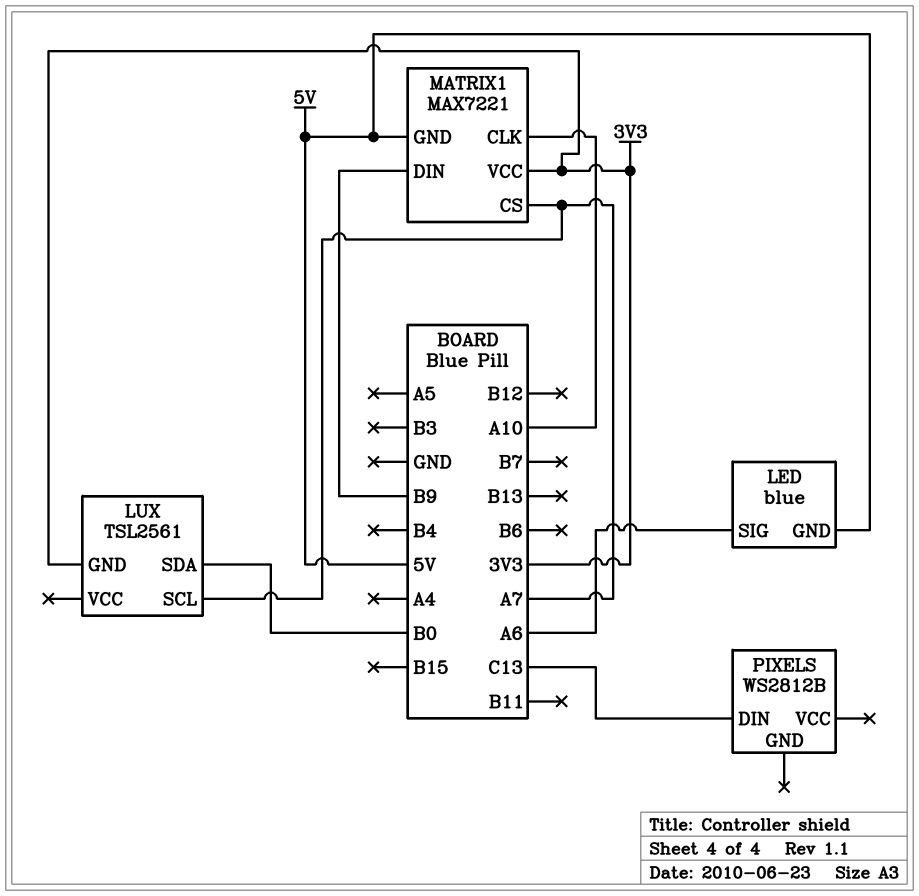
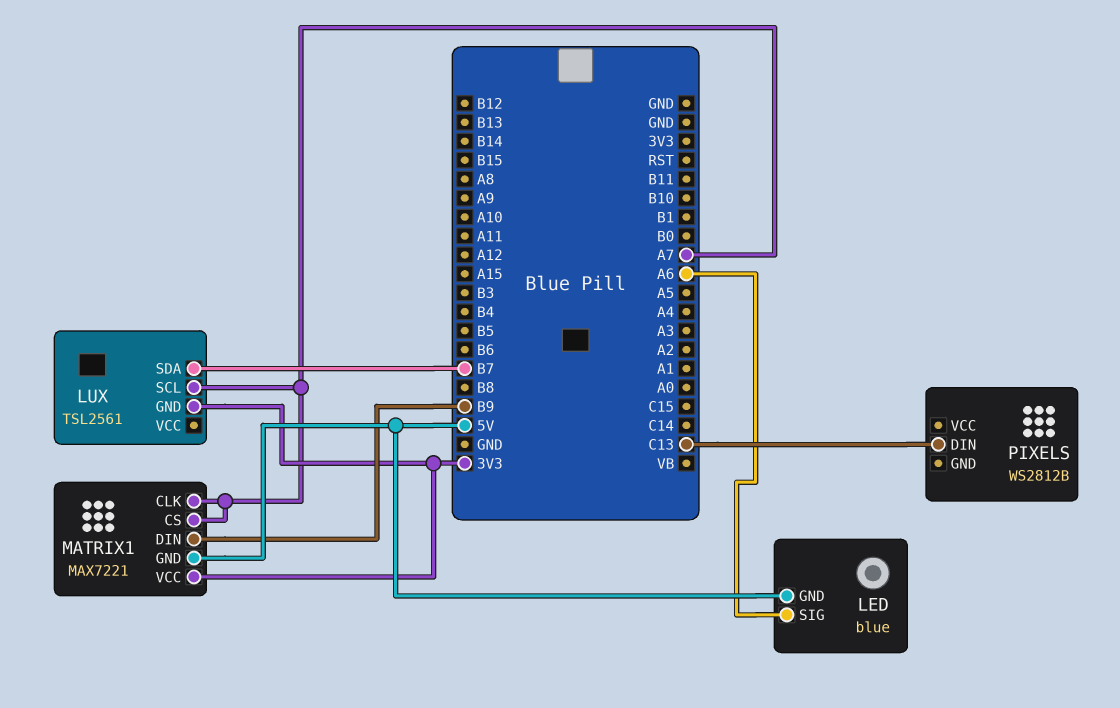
LUX pin SDA: B0 -> B7
MATRIX1 pin CLK: A10 -> A7

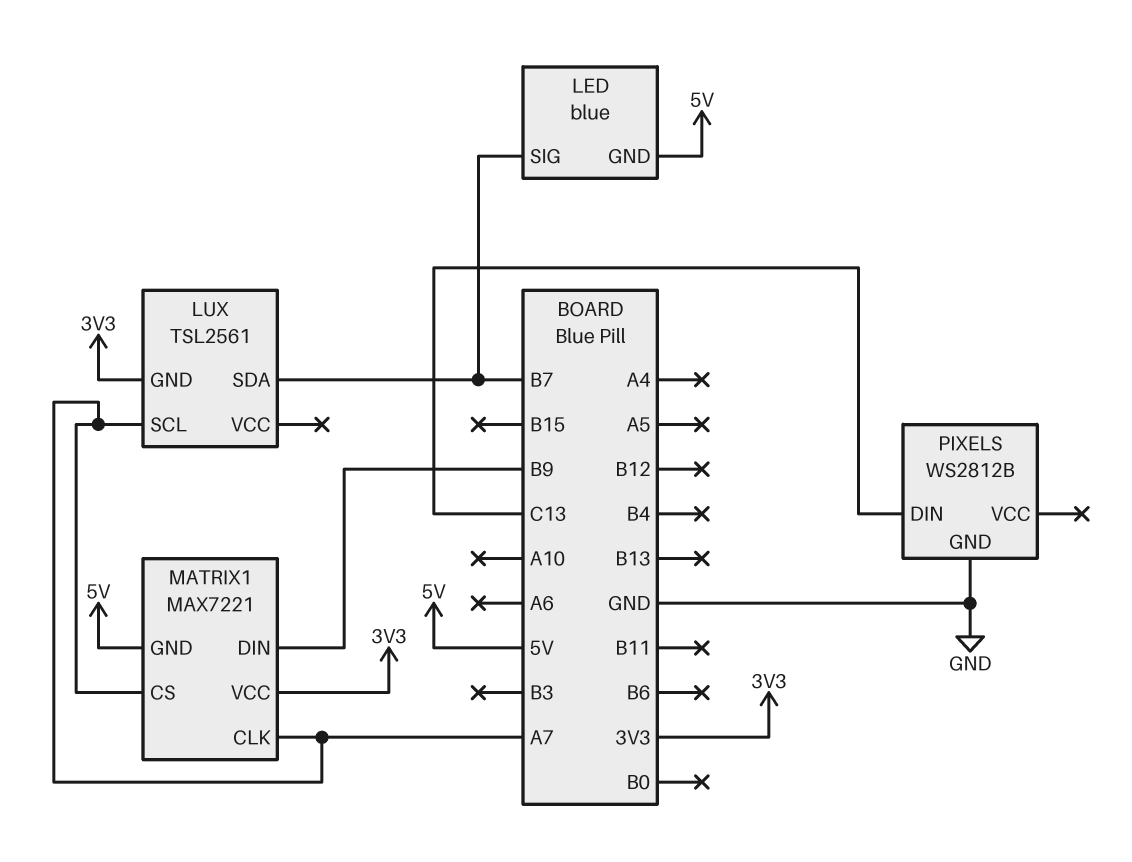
LED pin SIG: A6 -> B7
PIXELS pin GND: none -> GND

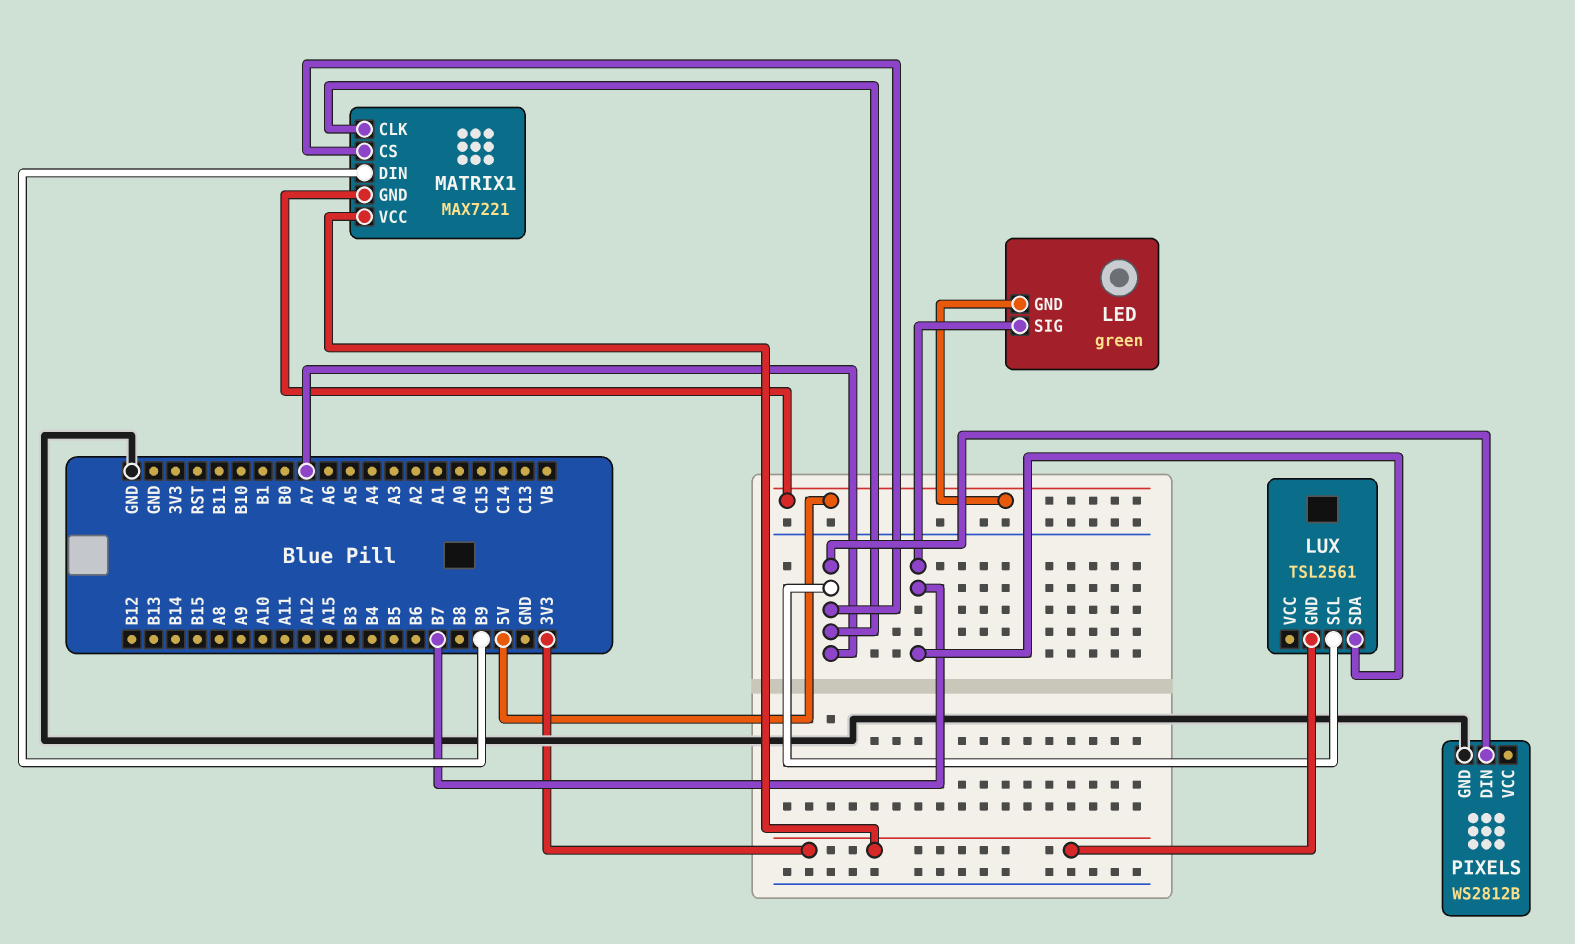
LED: blue -> green
PIXELS pin DIN: C13 -> A7

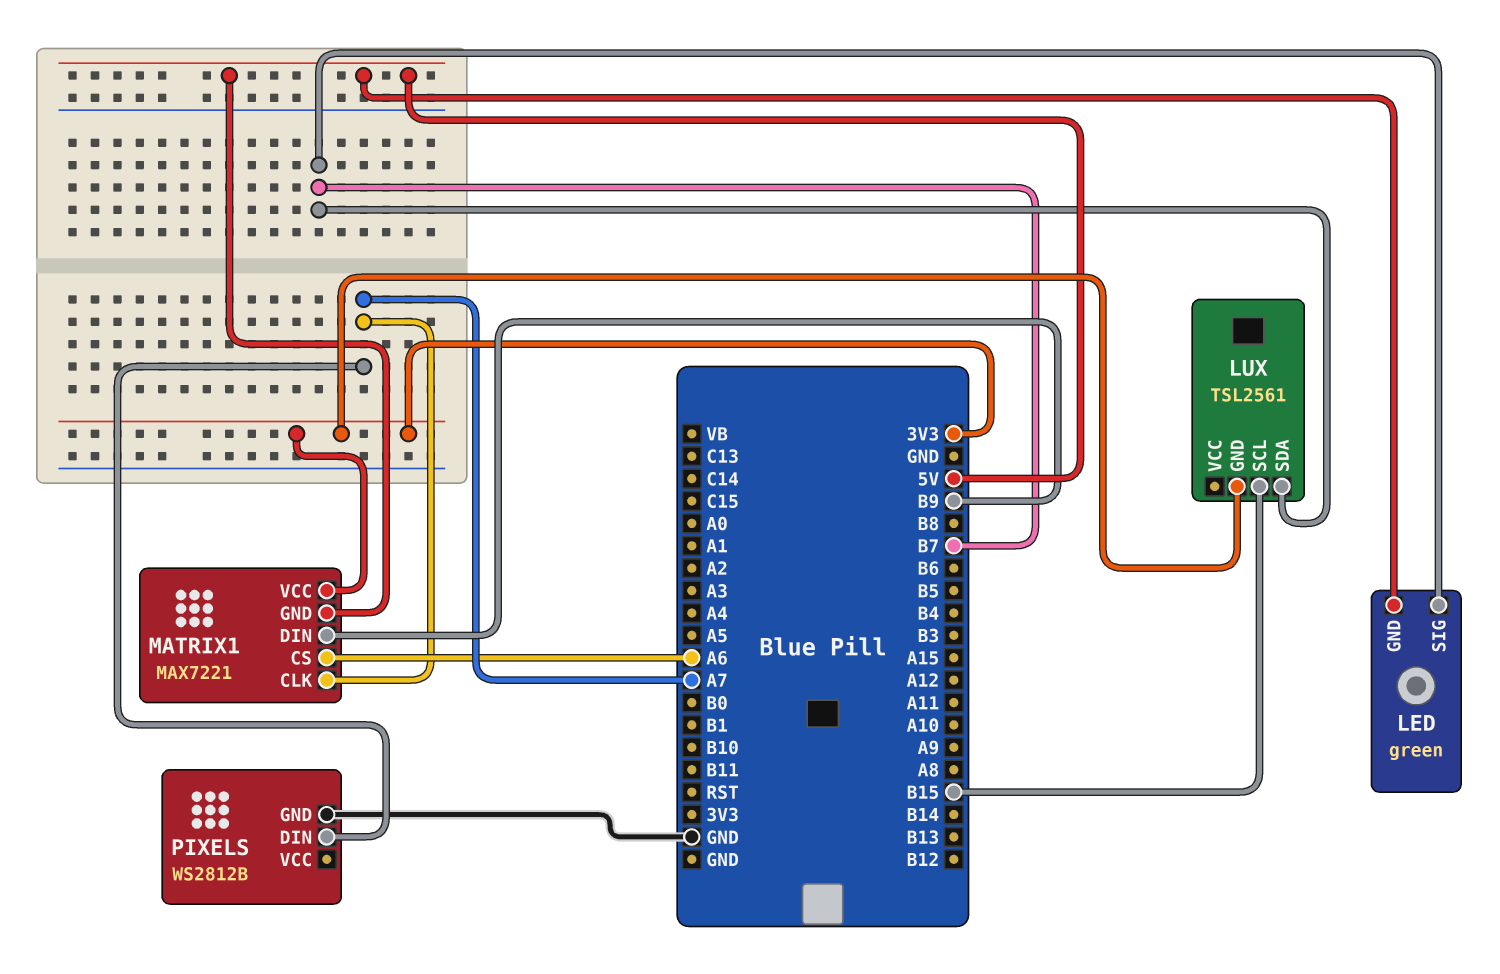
LUX pin SCL: A7 -> B15
MATRIX1 pin CS: A7 -> A6

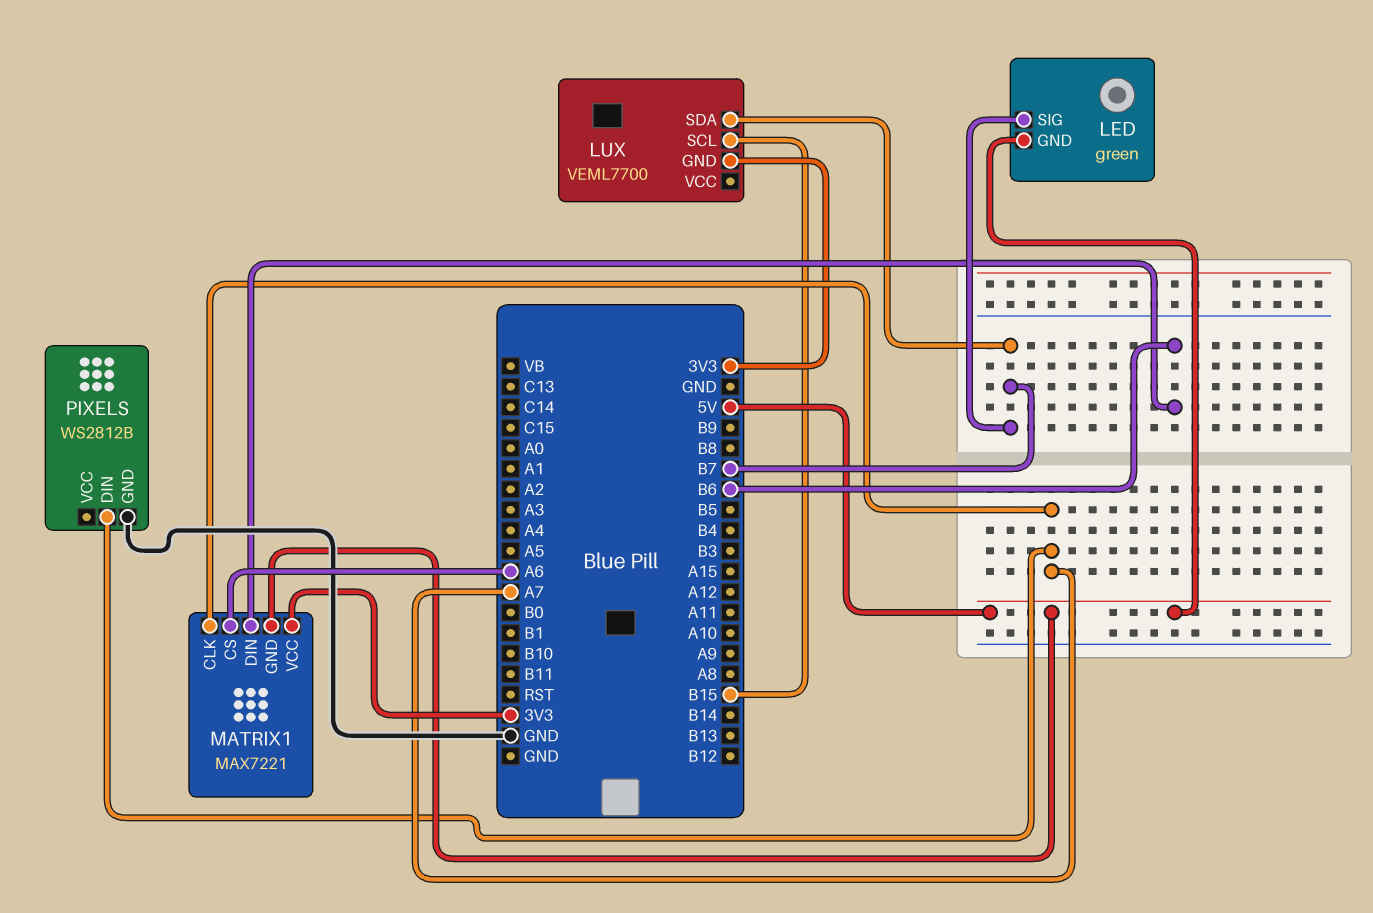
LUX: TSL2561 -> VEML7700
MATRIX1 pin DIN: B9 -> B6

